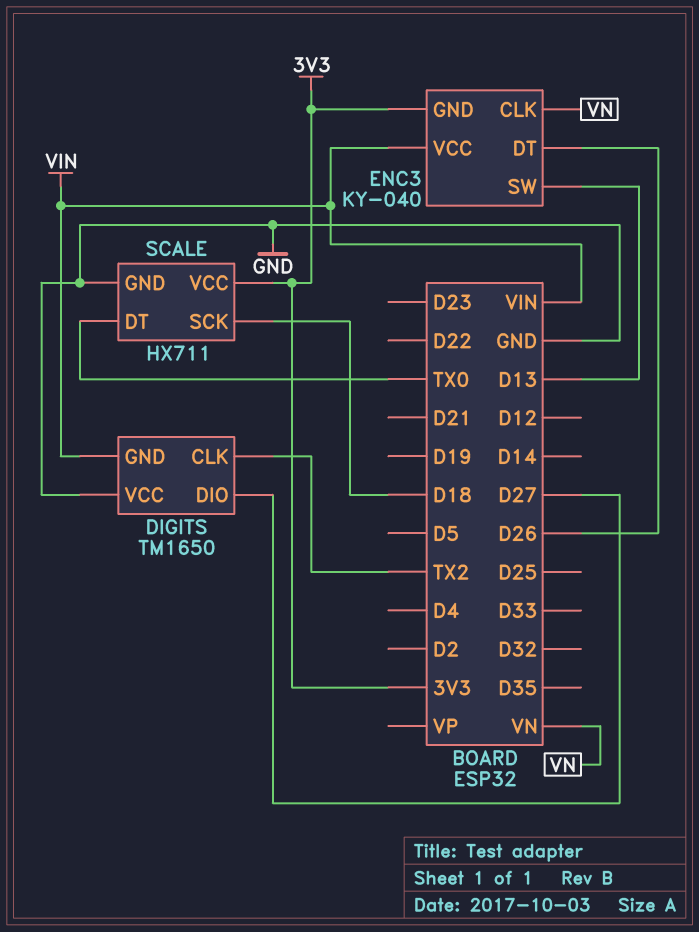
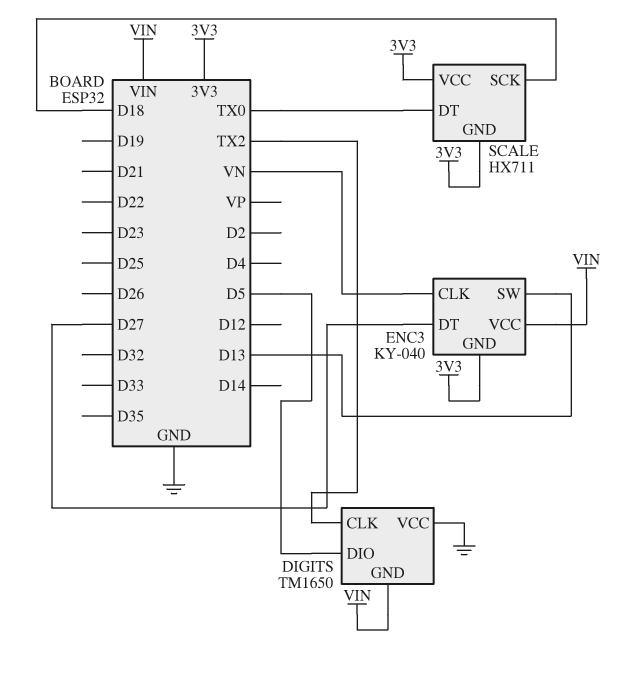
DIGITS pin DIO: D27 -> D5
ENC3 pin DT: D26 -> D27
SCALE pin GND: GND -> 3V3

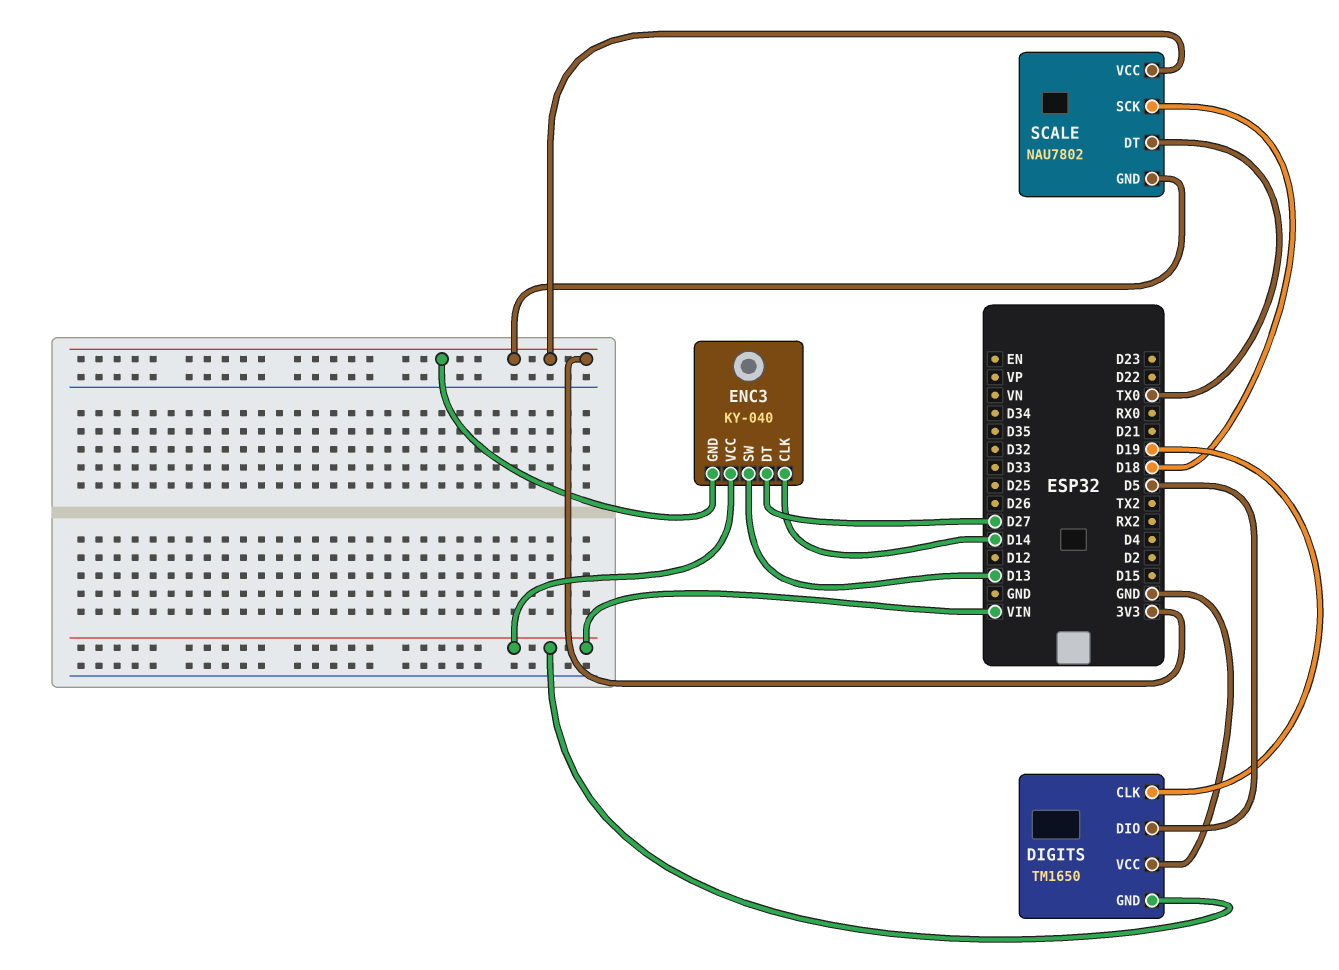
DIGITS pin CLK: TX2 -> D19
ENC3 pin CLK: VN -> D14
SCALE: HX711 -> NAU7802

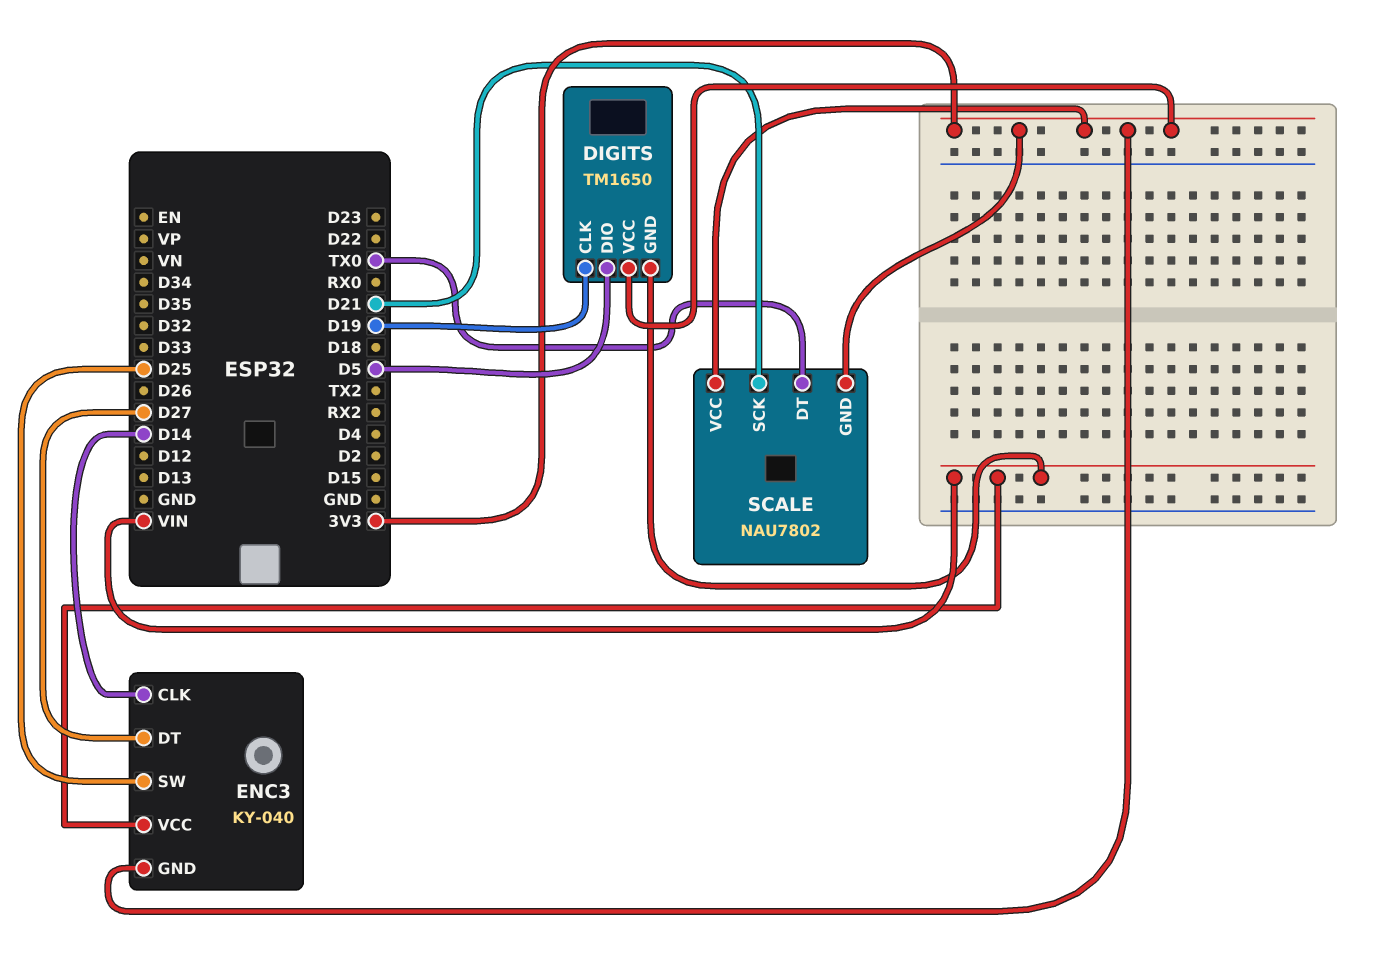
DIGITS pin VCC: GND -> 3V3
ENC3 pin SW: D13 -> D25
SCALE pin SCK: D18 -> D21

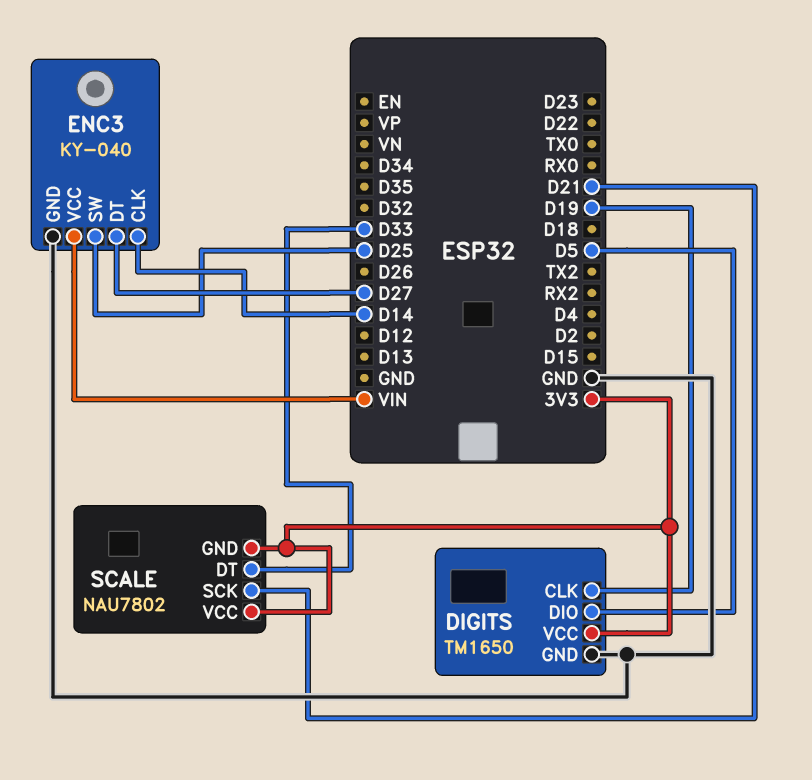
DIGITS pin GND: VIN -> GND
ENC3 pin GND: 3V3 -> GND
SCALE pin DT: TX0 -> D33

